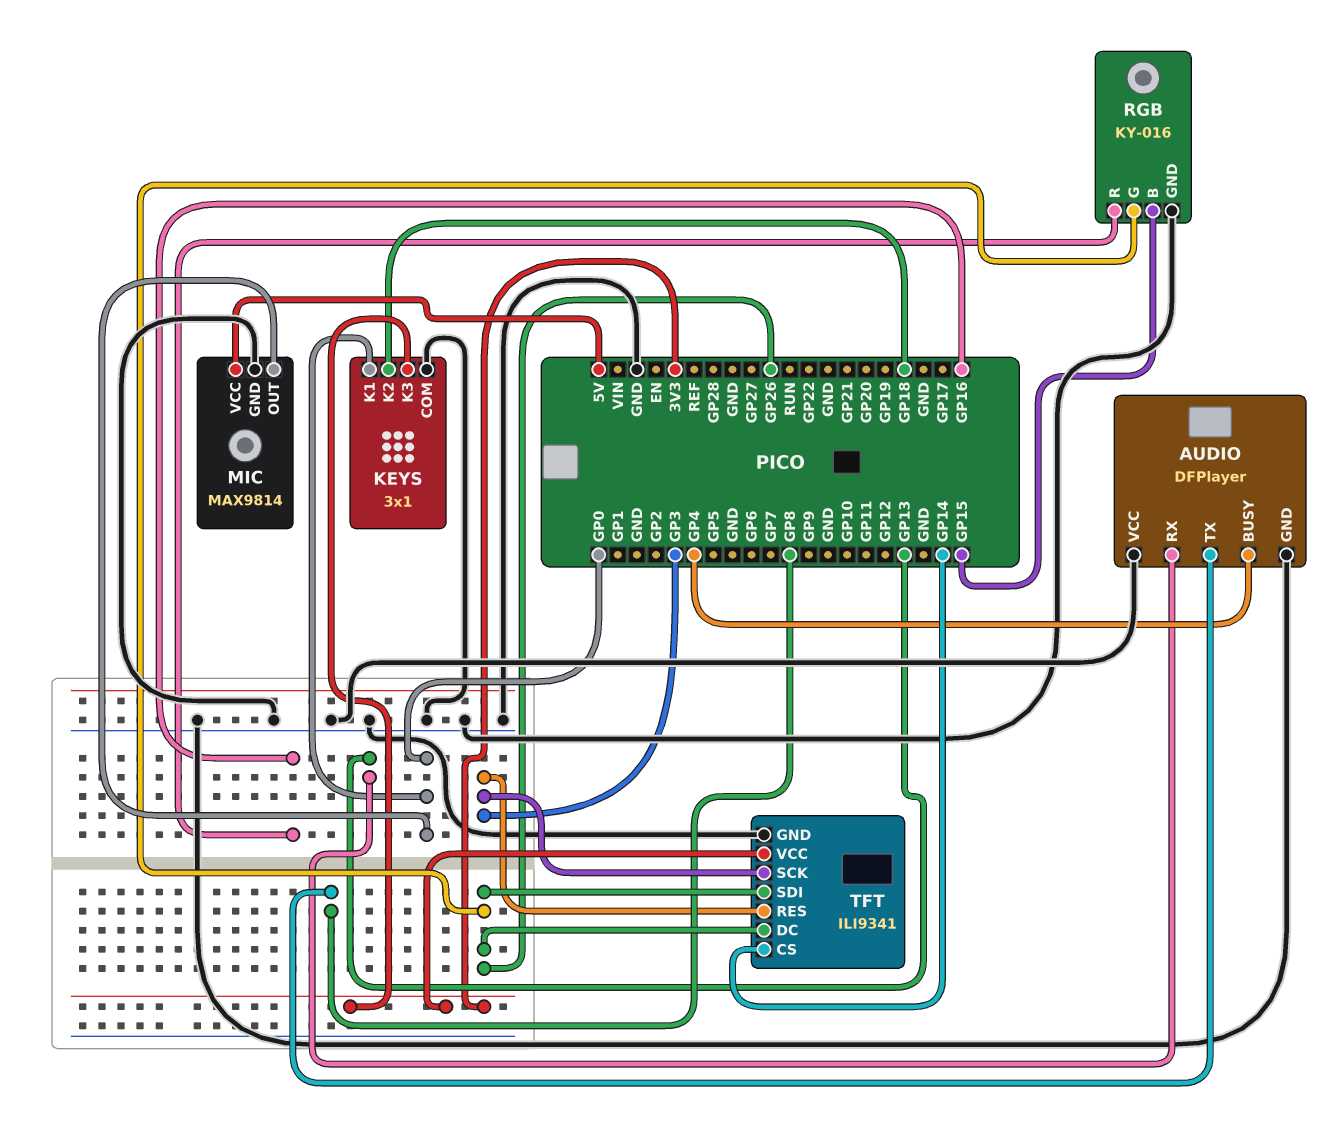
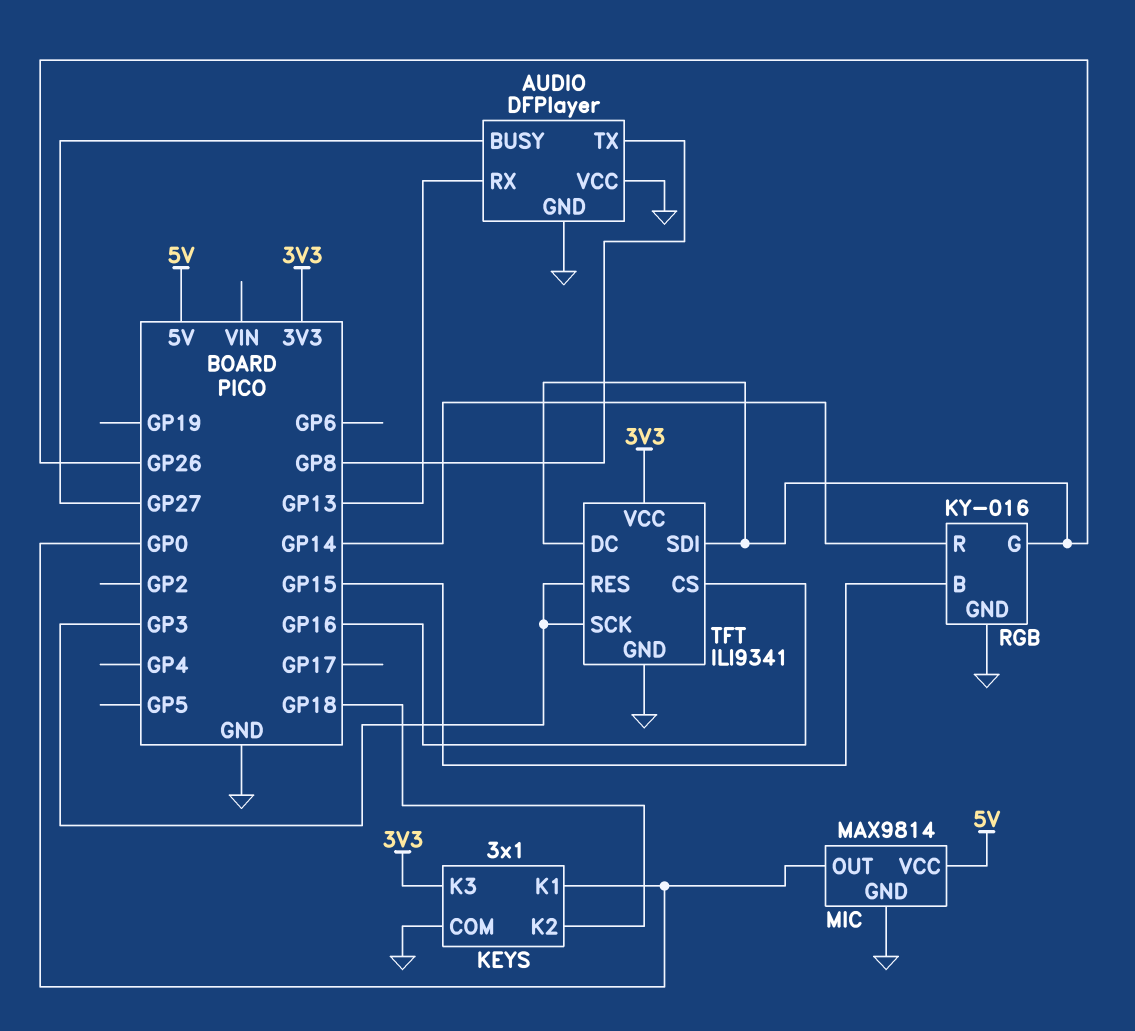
AUDIO pin BUSY: GP4 -> GP27
RGB pin R: GP16 -> GP14
TFT pin CS: GP14 -> GP16

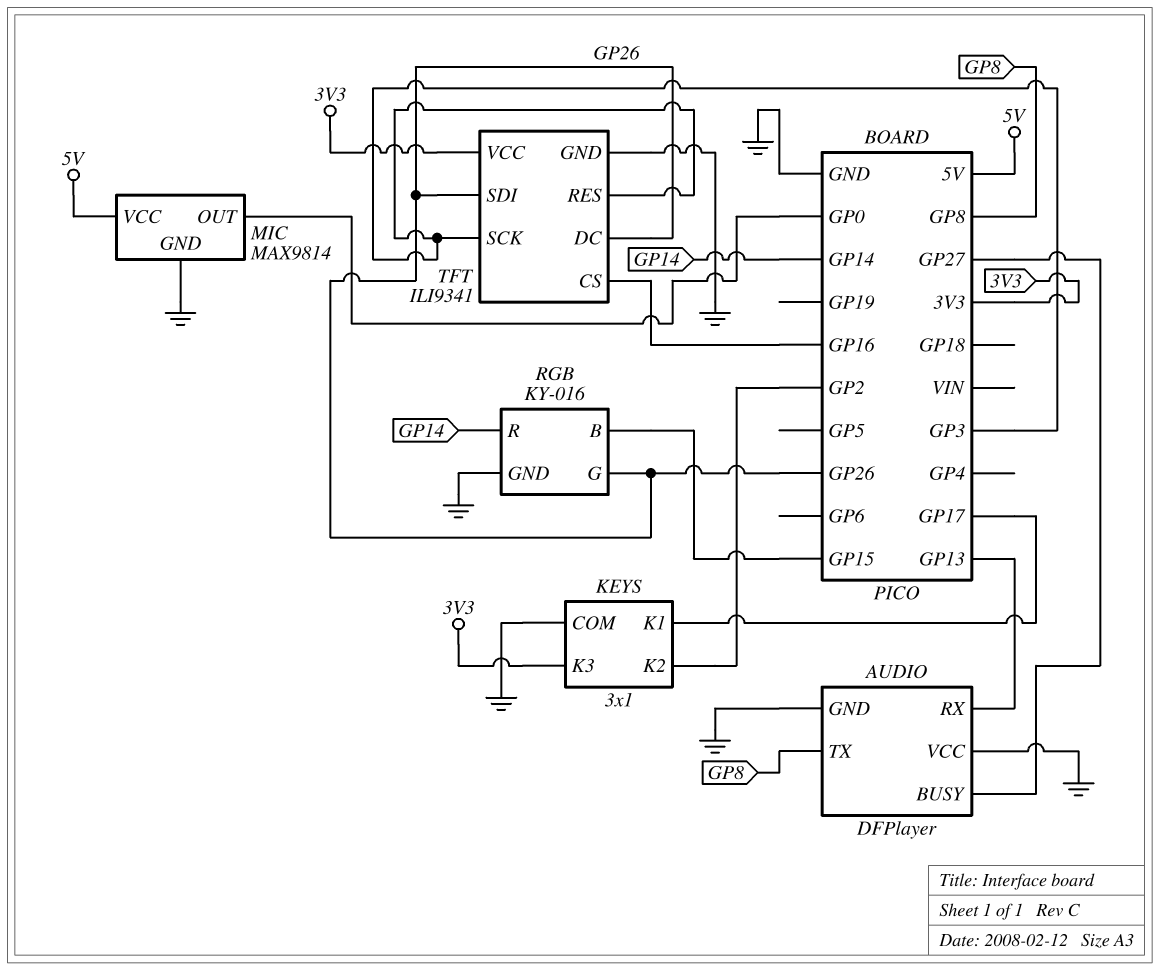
KEYS pin K1: GP0 -> GP17
KEYS pin K2: GP18 -> GP2

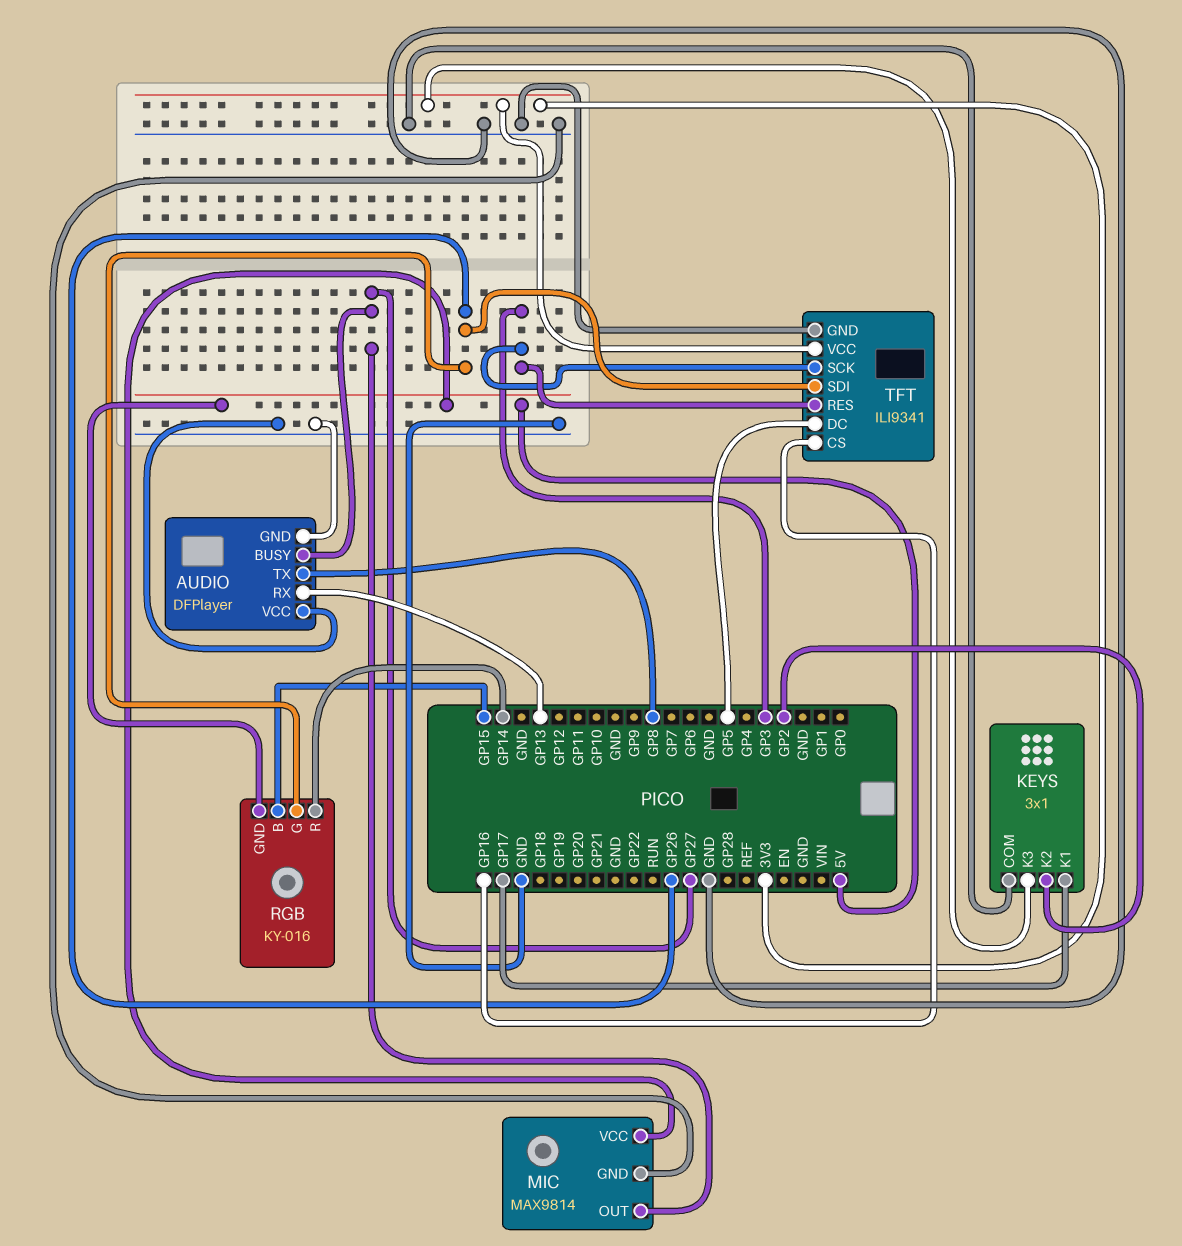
MIC pin OUT: GP0 -> GP27
RGB pin GND: GND -> 5V
TFT pin DC: GP26 -> GP5

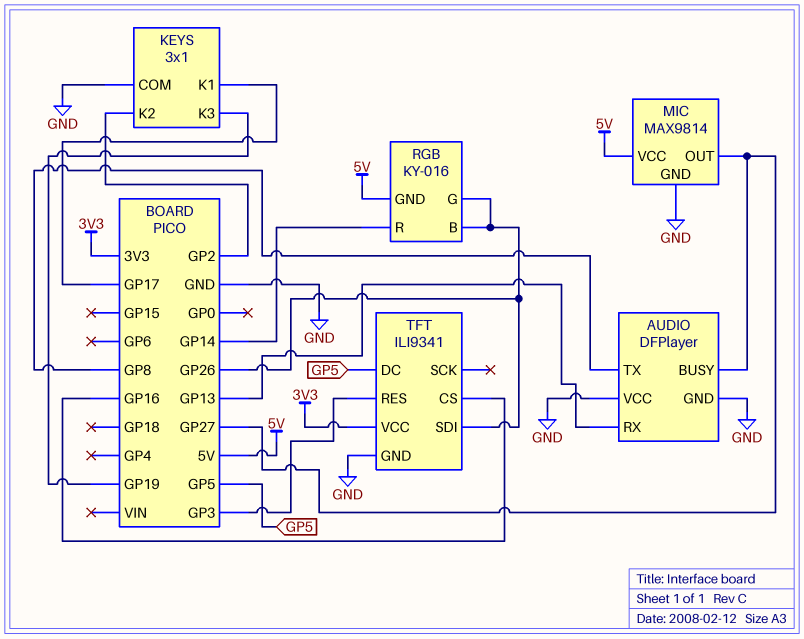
KEYS pin K3: 3V3 -> GP19
RGB pin B: GP15 -> GP26
TFT pin SCK: GP3 -> none

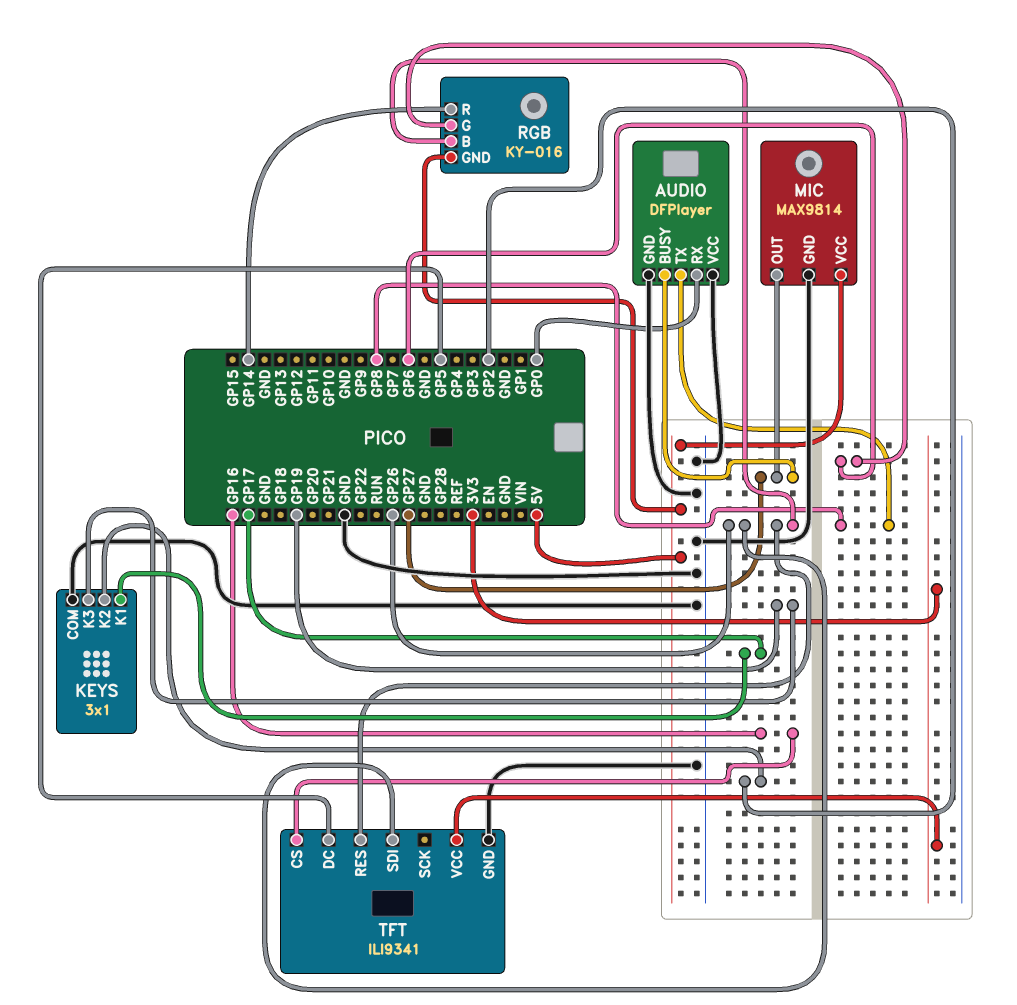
AUDIO pin RX: GP13 -> GP0
RGB pin G: GP26 -> GP6
TFT pin RES: GP3 -> GP26

